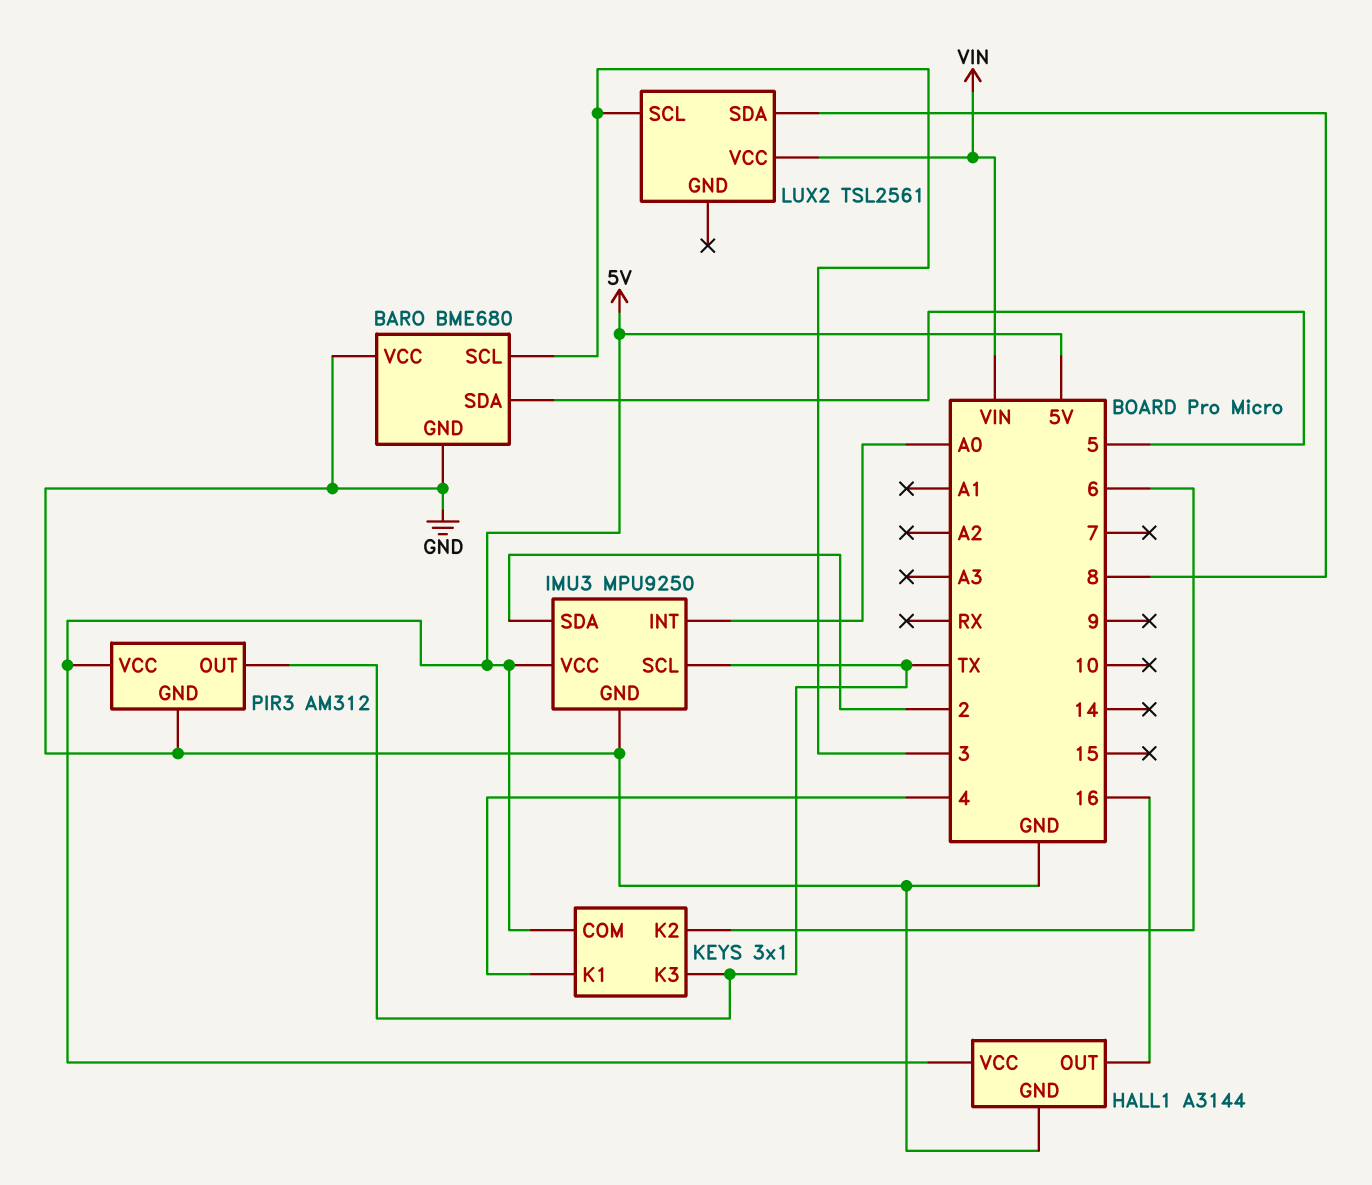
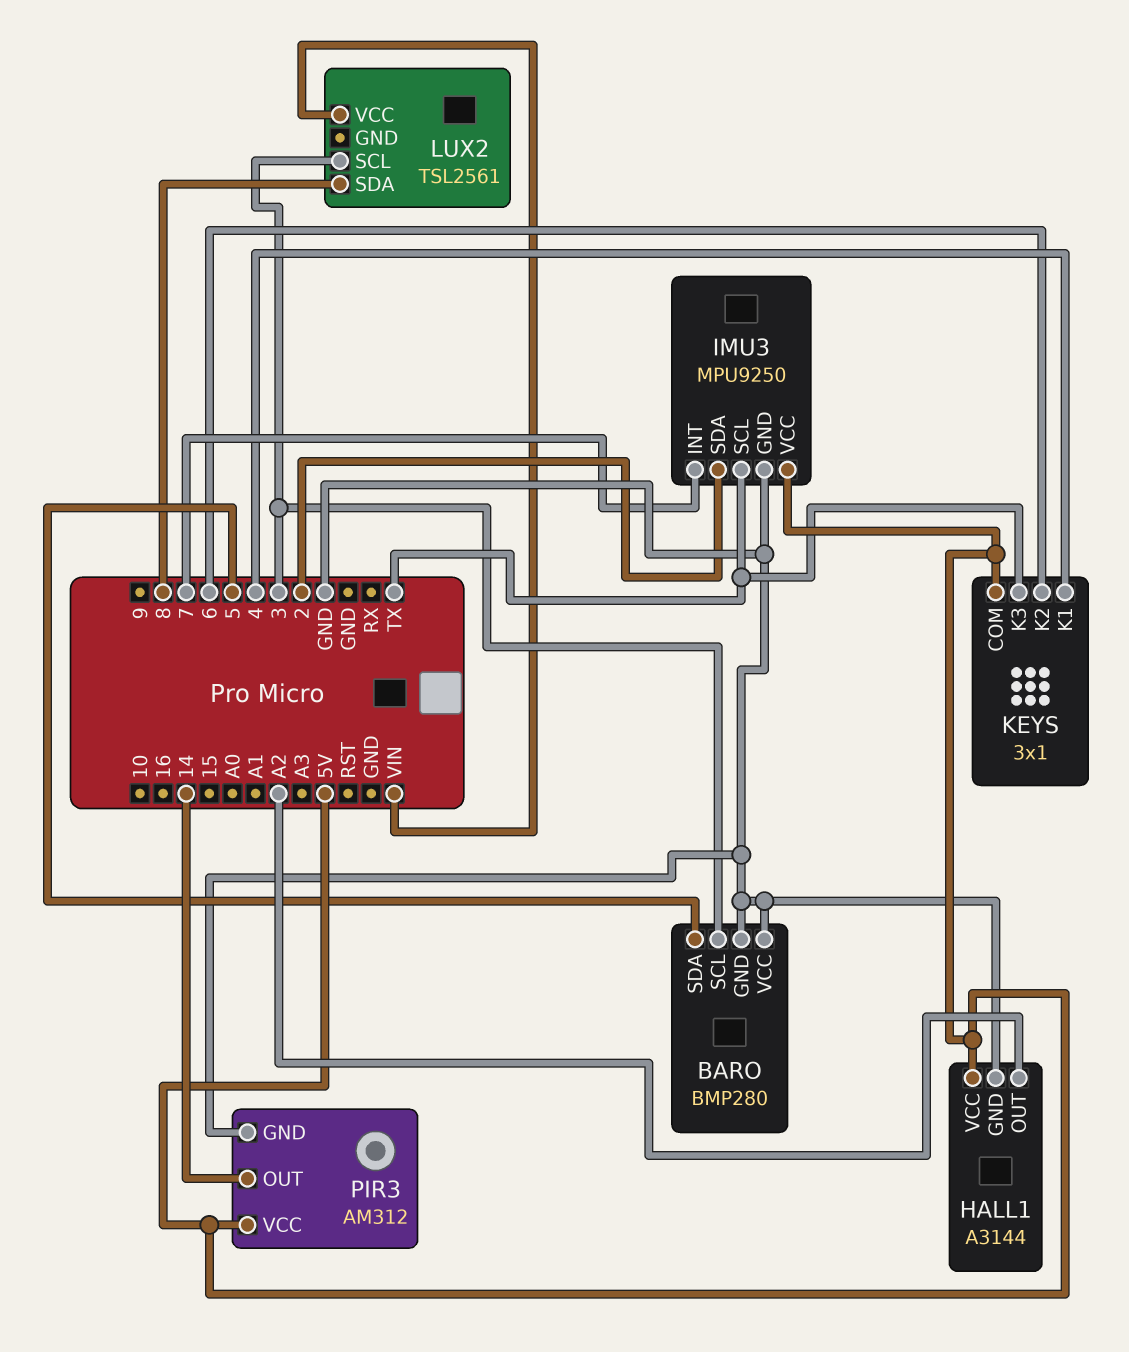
BARO: BME680 -> BMP280
HALL1 pin OUT: 16 -> A2
IMU3 pin INT: A0 -> 7
PIR3 pin OUT: TX -> 14

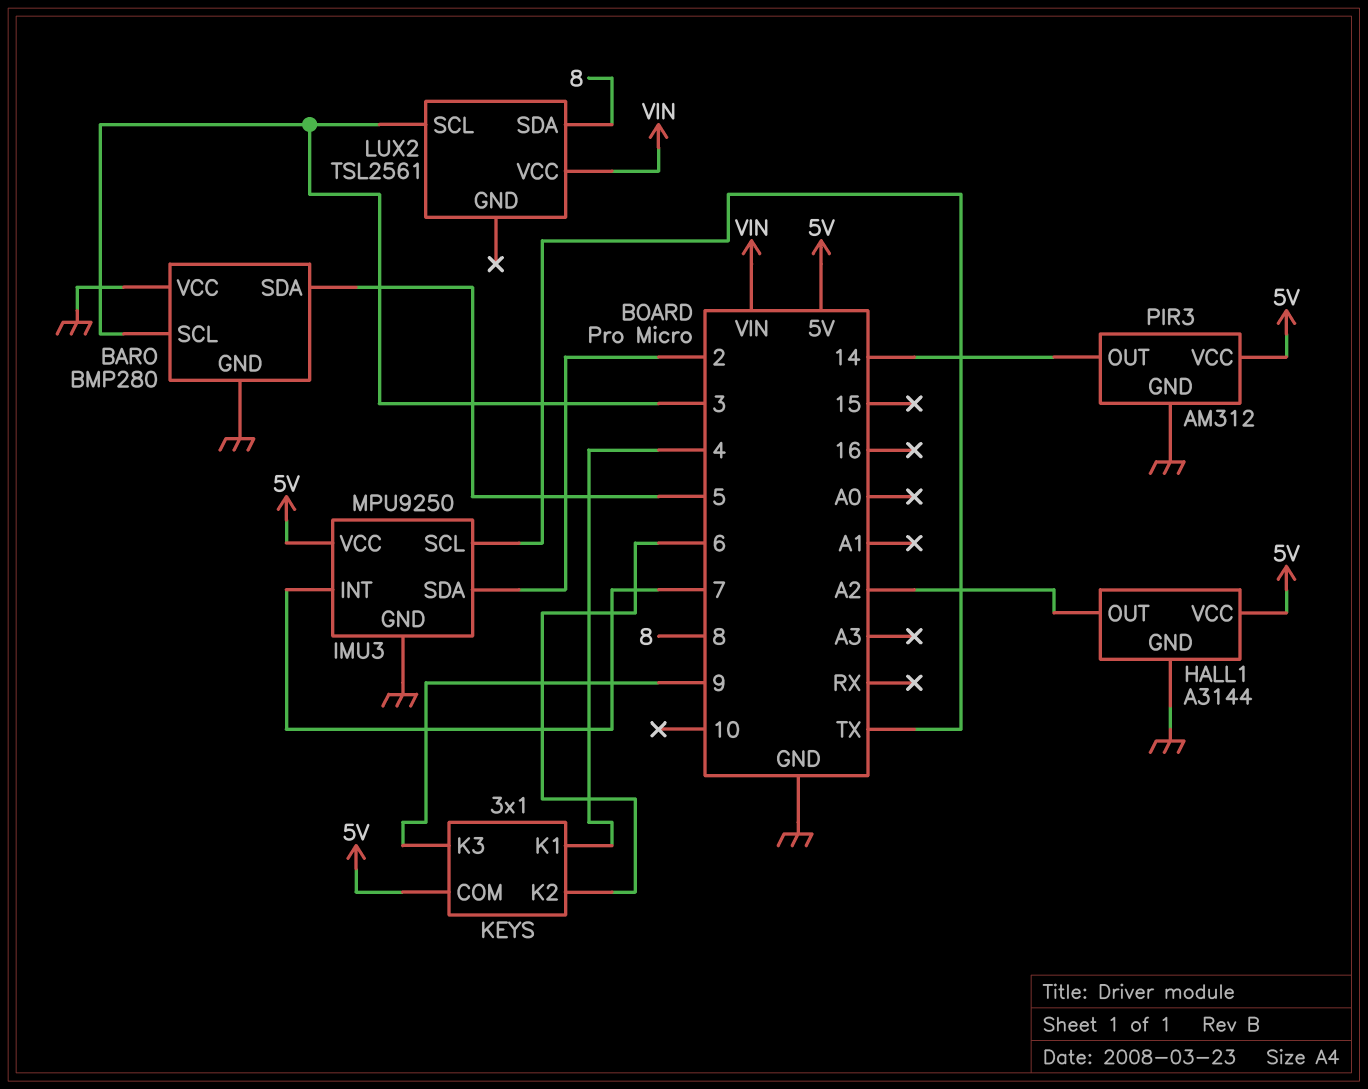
KEYS pin K3: TX -> 9

